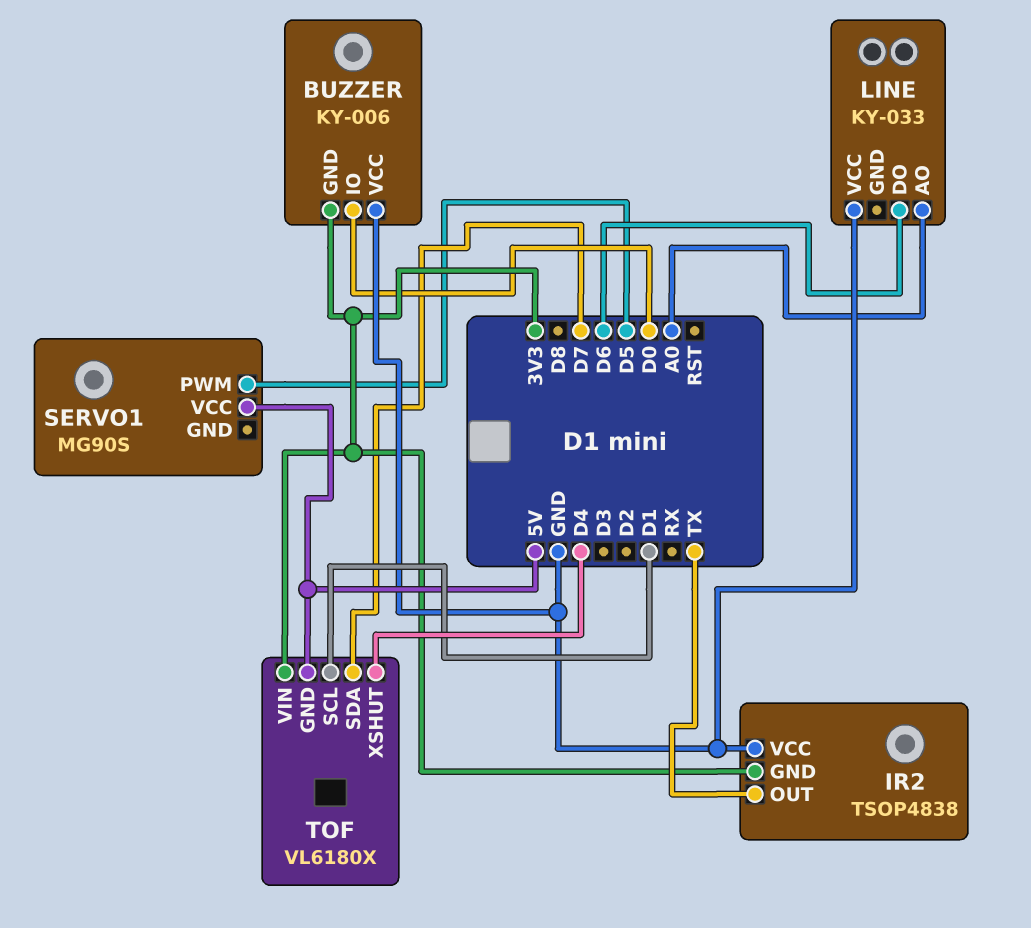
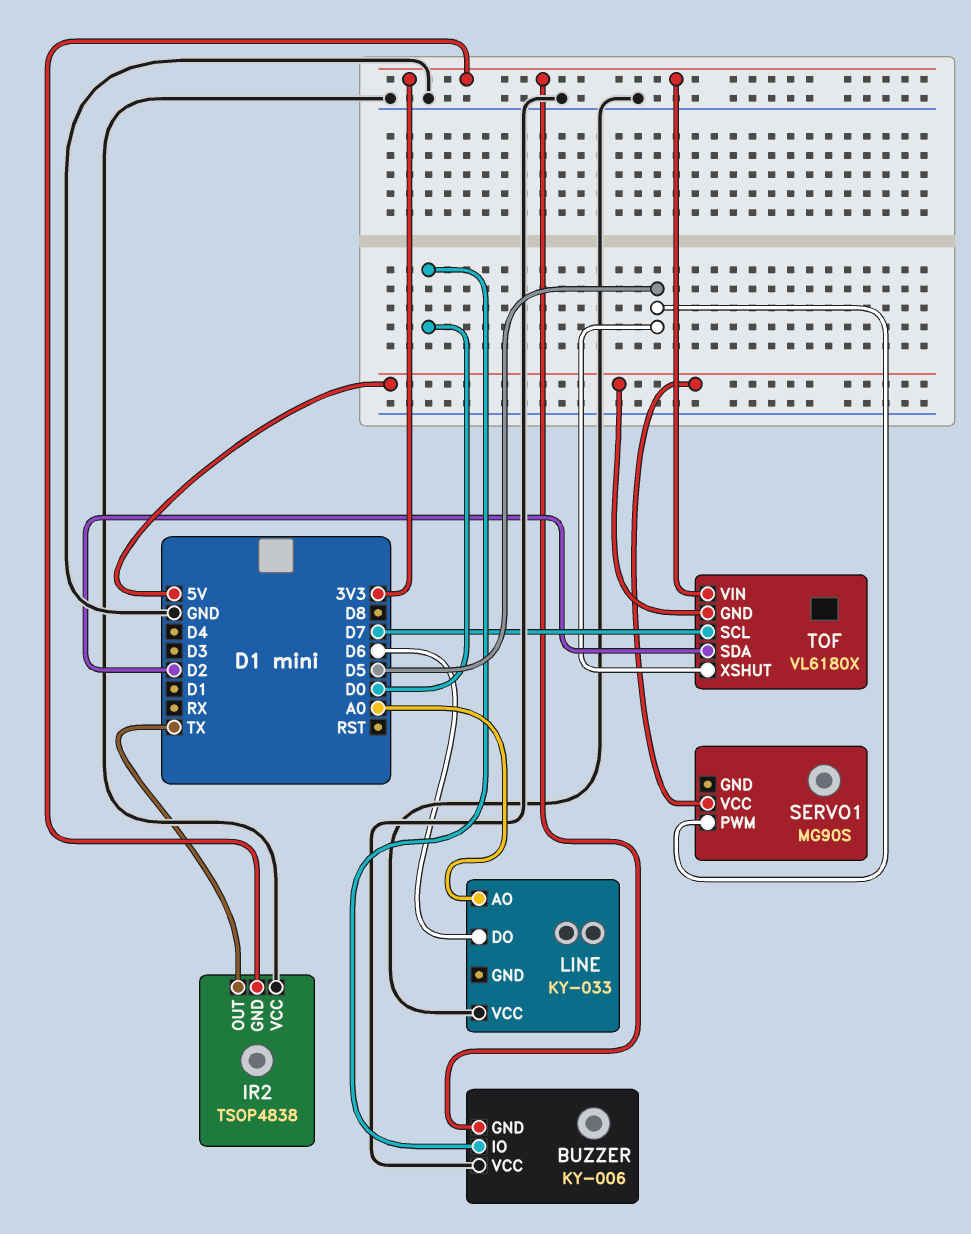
TOF pin SCL: D1 -> D7
TOF pin SDA: D7 -> D2
TOF pin XSHUT: D4 -> D5

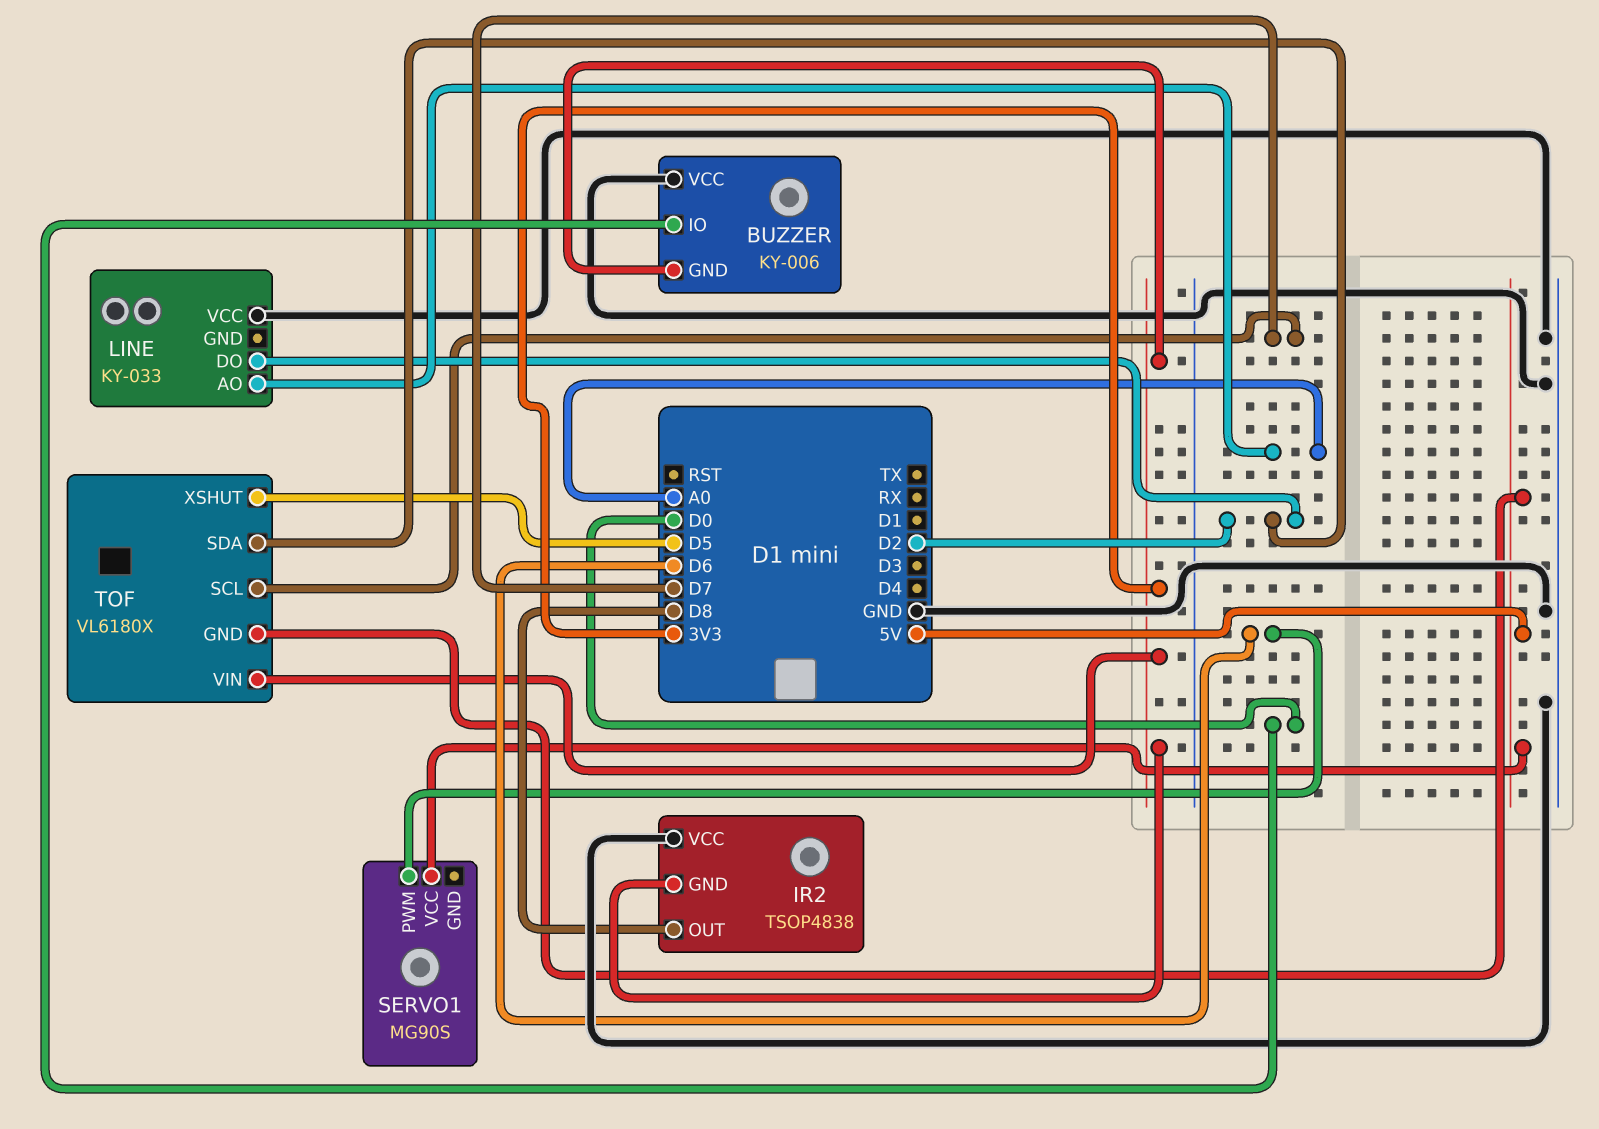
IR2 pin OUT: TX -> D8
LINE pin DO: D6 -> D2
SERVO1 pin PWM: D5 -> D6

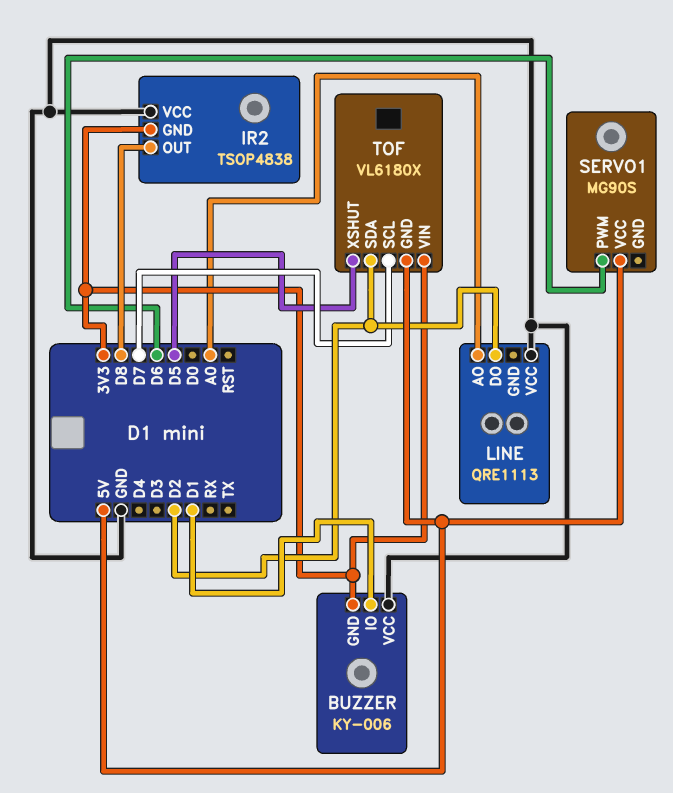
BUZZER pin IO: D0 -> D1
LINE: KY-033 -> QRE1113

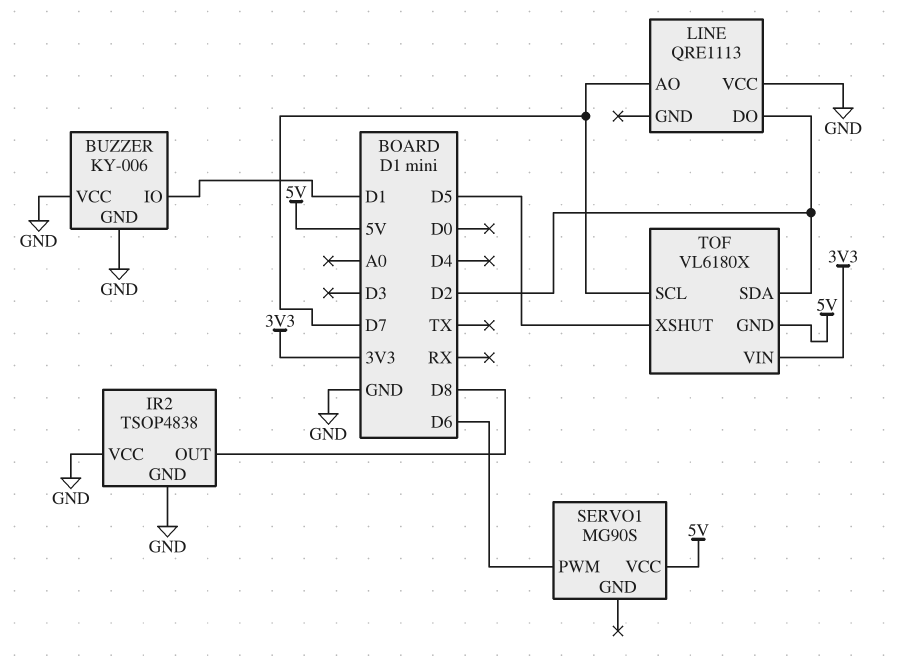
BUZZER pin GND: 3V3 -> GND
IR2 pin GND: 3V3 -> GND
LINE pin AO: A0 -> D7

